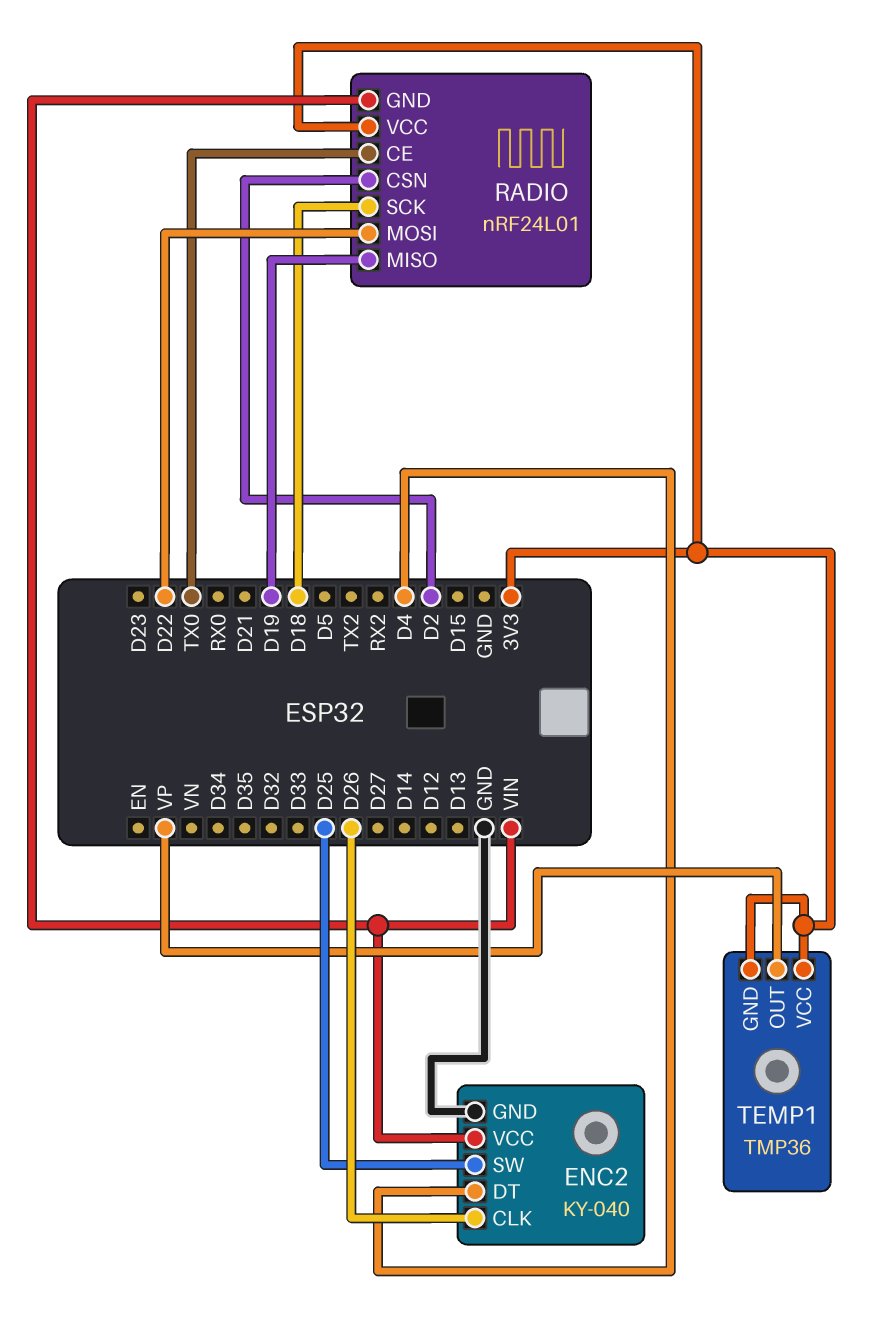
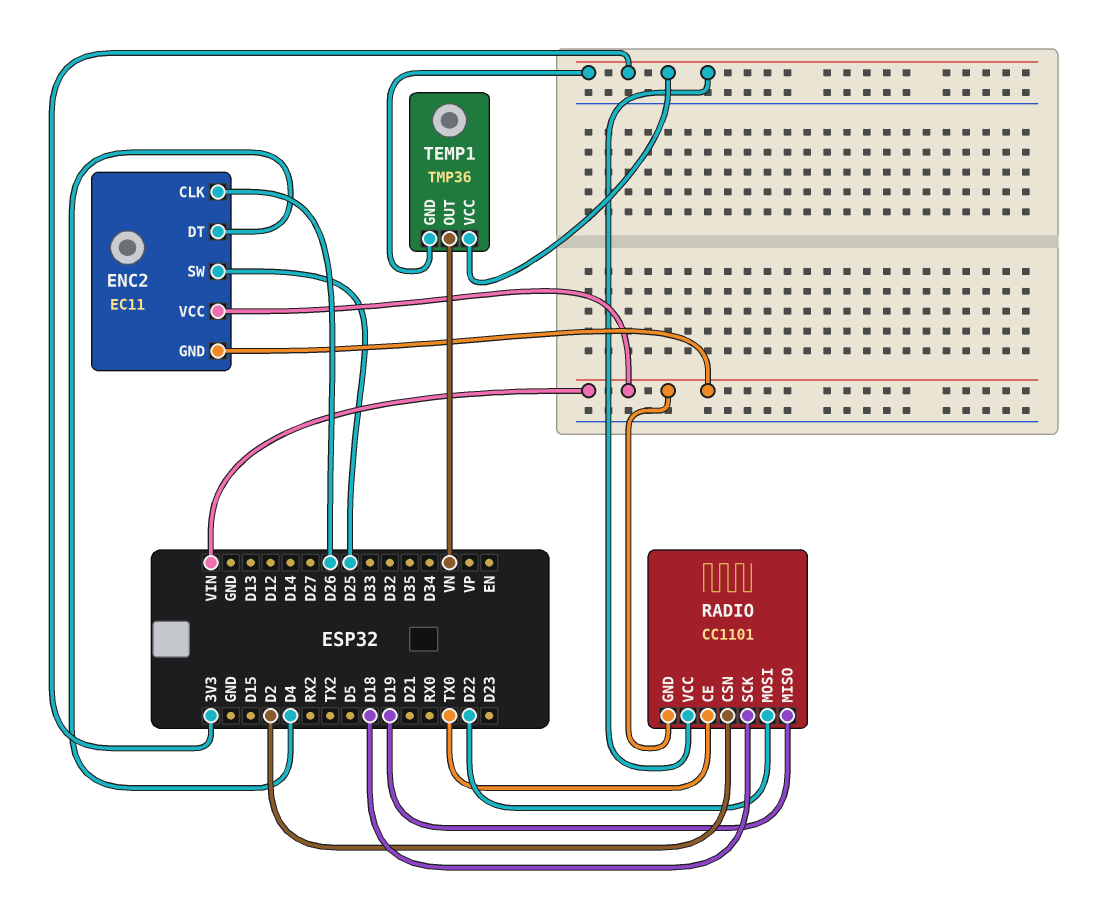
ENC2: KY-040 -> EC11
ENC2 pin GND: GND -> VIN
RADIO: nRF24L01 -> CC1101
TEMP1 pin OUT: VP -> VN

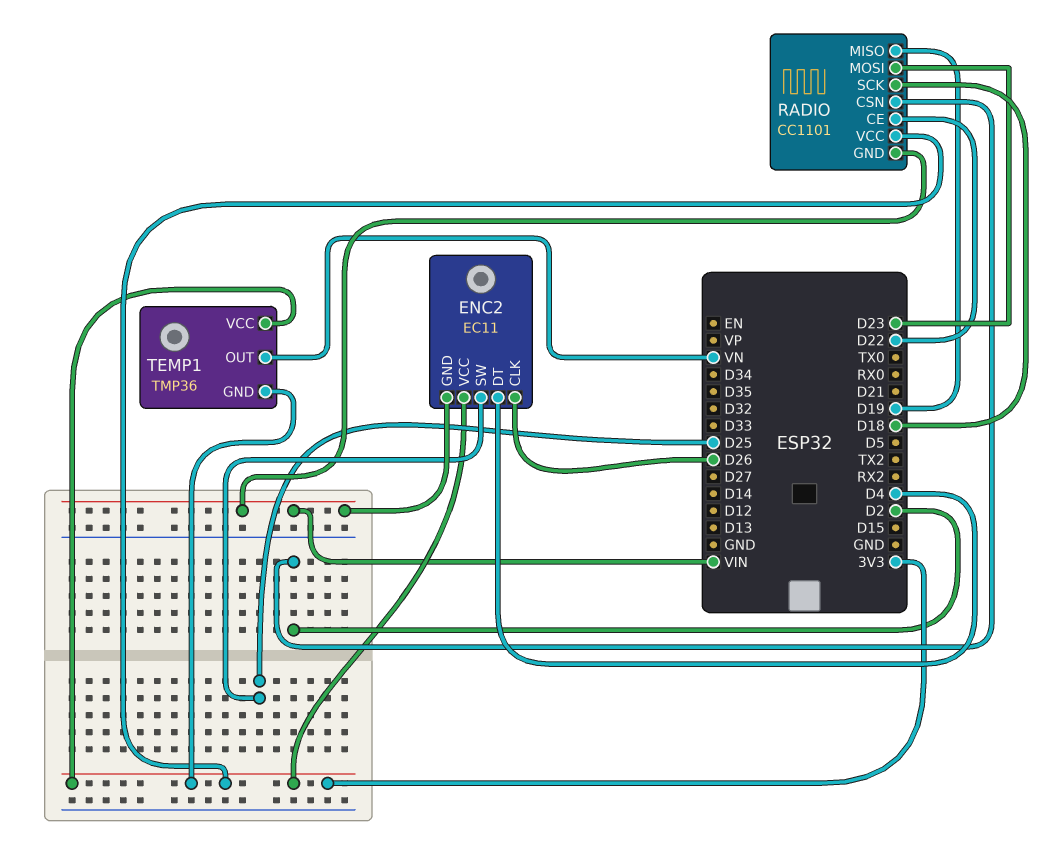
ENC2 pin VCC: VIN -> 3V3
RADIO pin CE: TX0 -> D22
RADIO pin MOSI: D22 -> D23

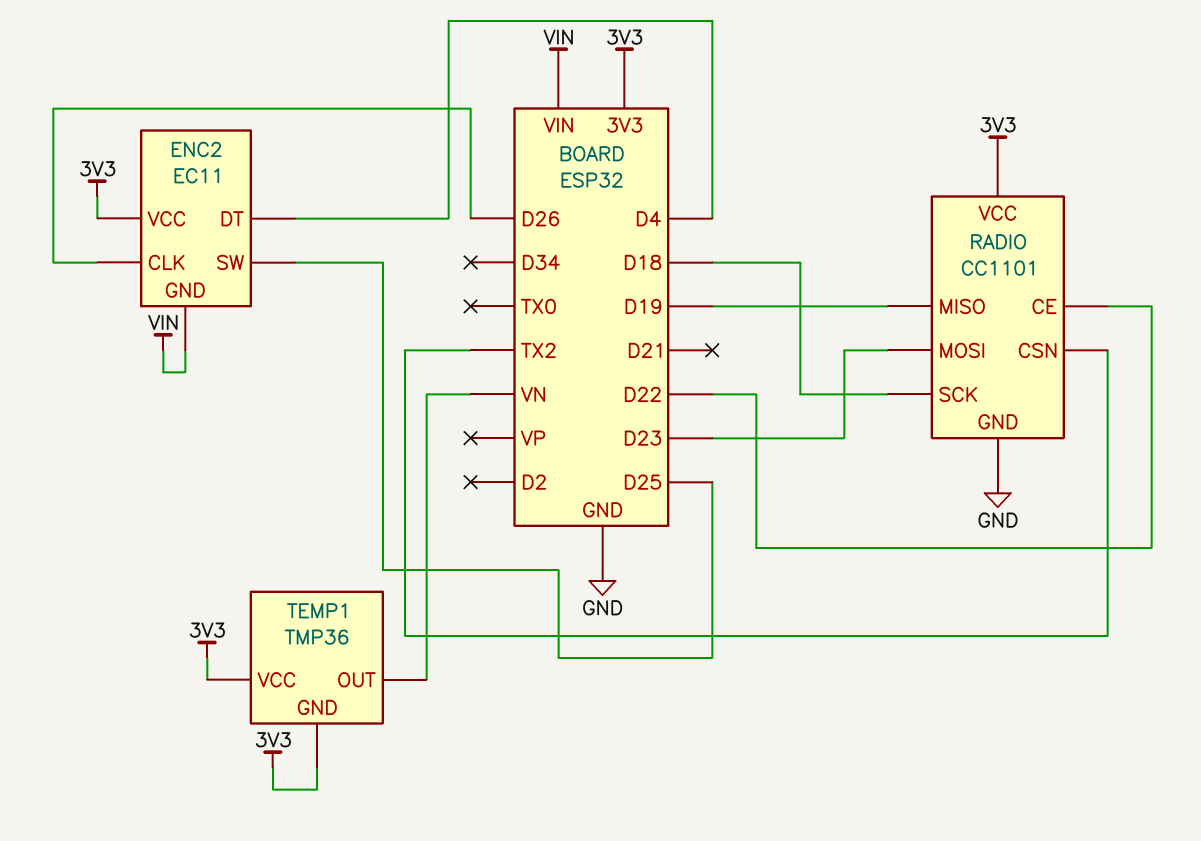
RADIO pin CSN: D2 -> TX2
RADIO pin GND: VIN -> GND

